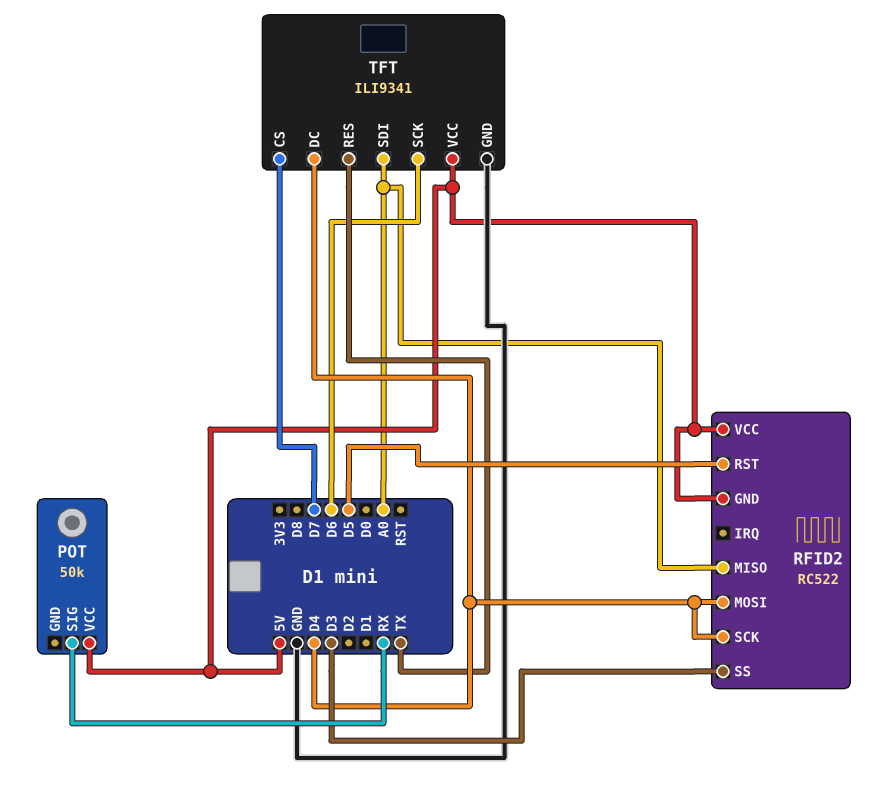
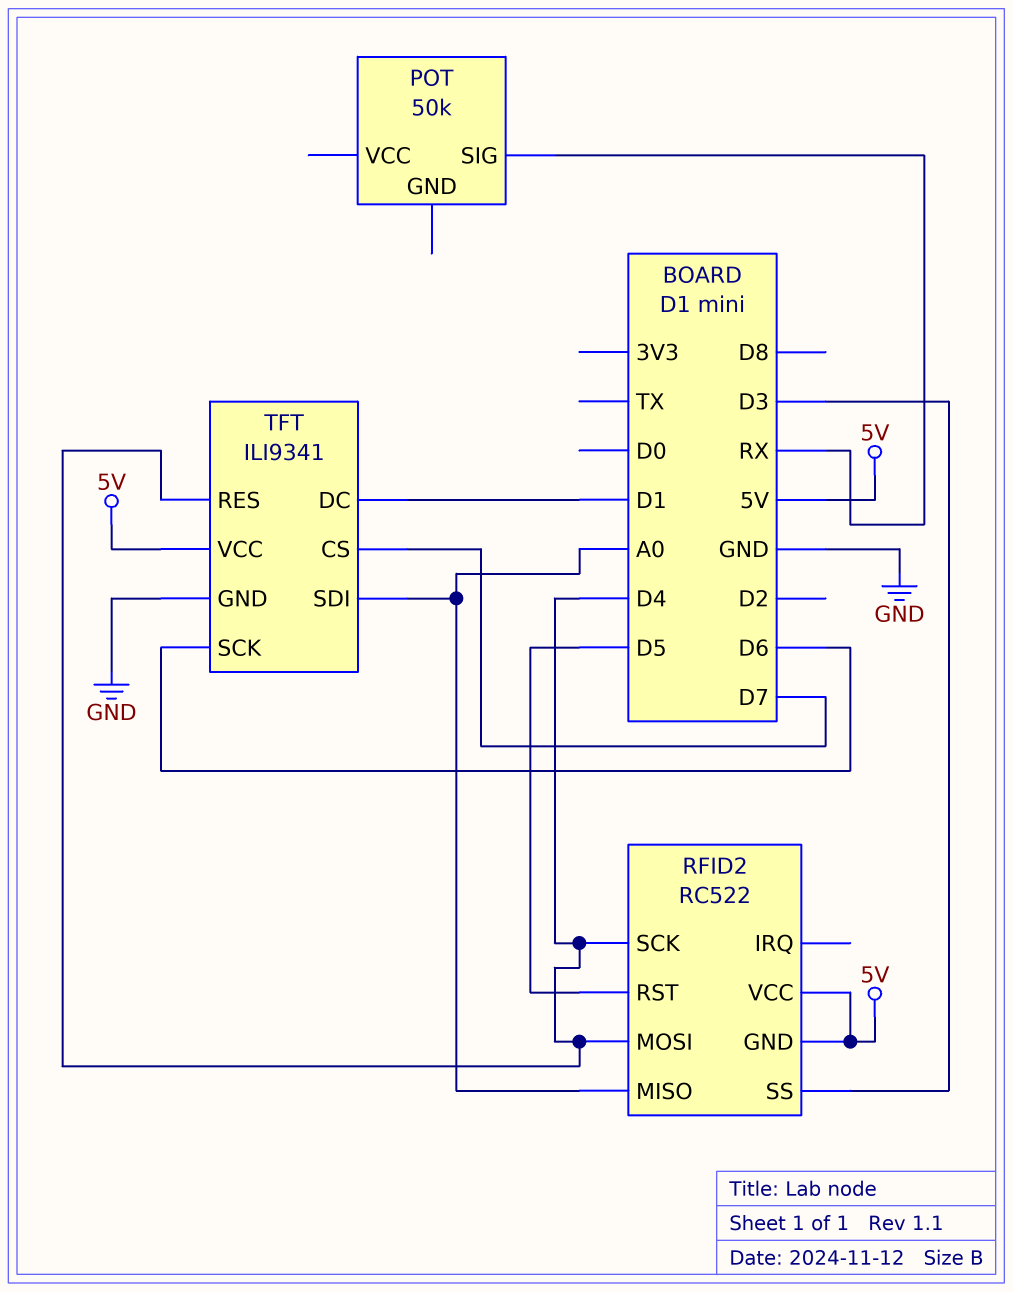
POT pin VCC: 5V -> none
TFT pin DC: D4 -> D1
TFT pin RES: TX -> D4

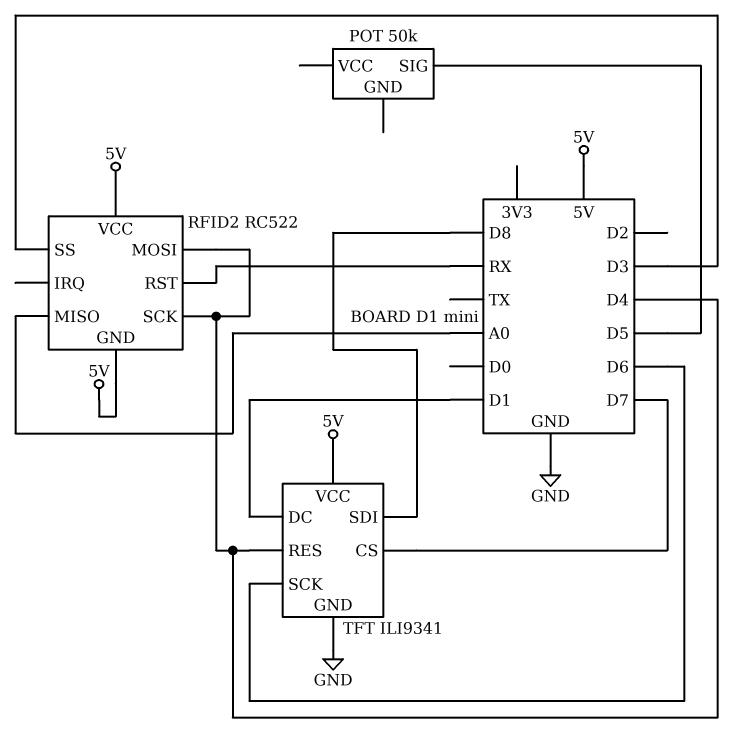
POT pin SIG: RX -> D5
RFID2 pin RST: D5 -> RX
TFT pin SDI: A0 -> D8

